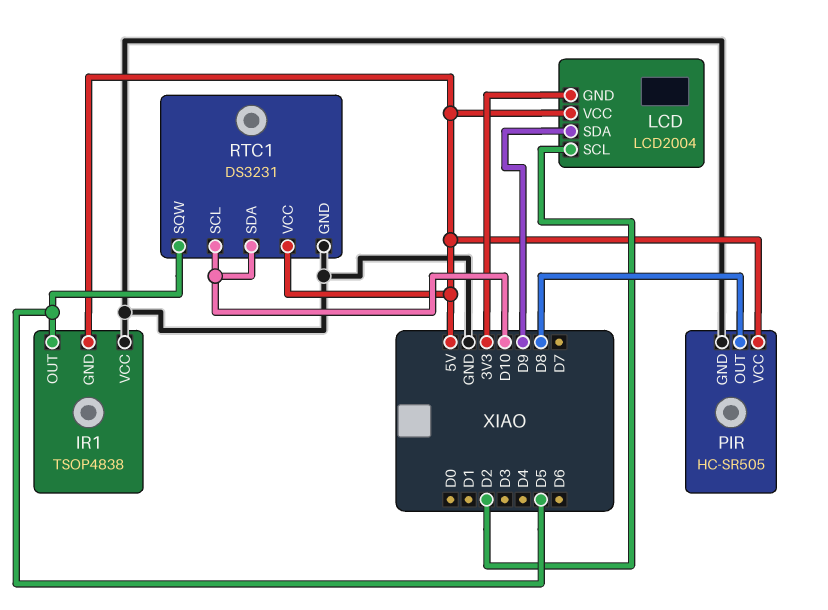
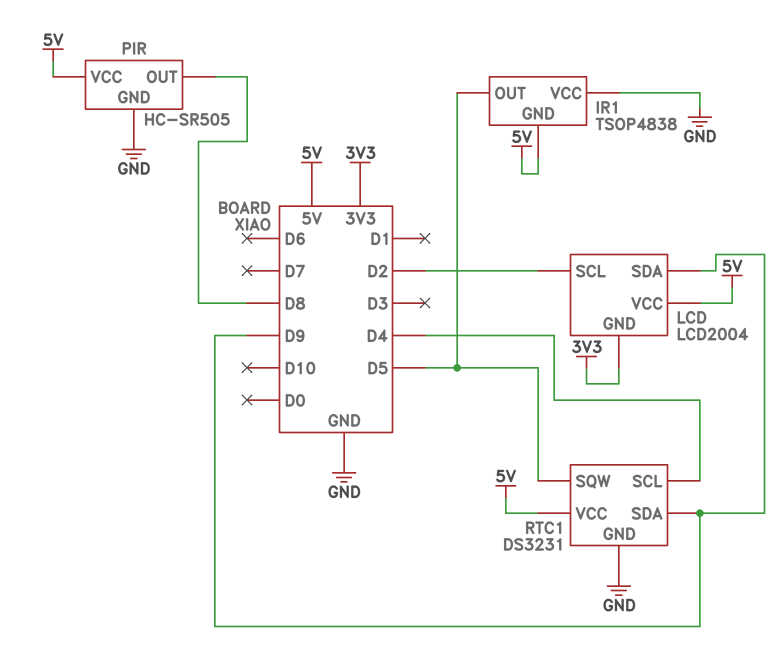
RTC1 pin SCL: D10 -> D4
RTC1 pin SDA: D10 -> D9

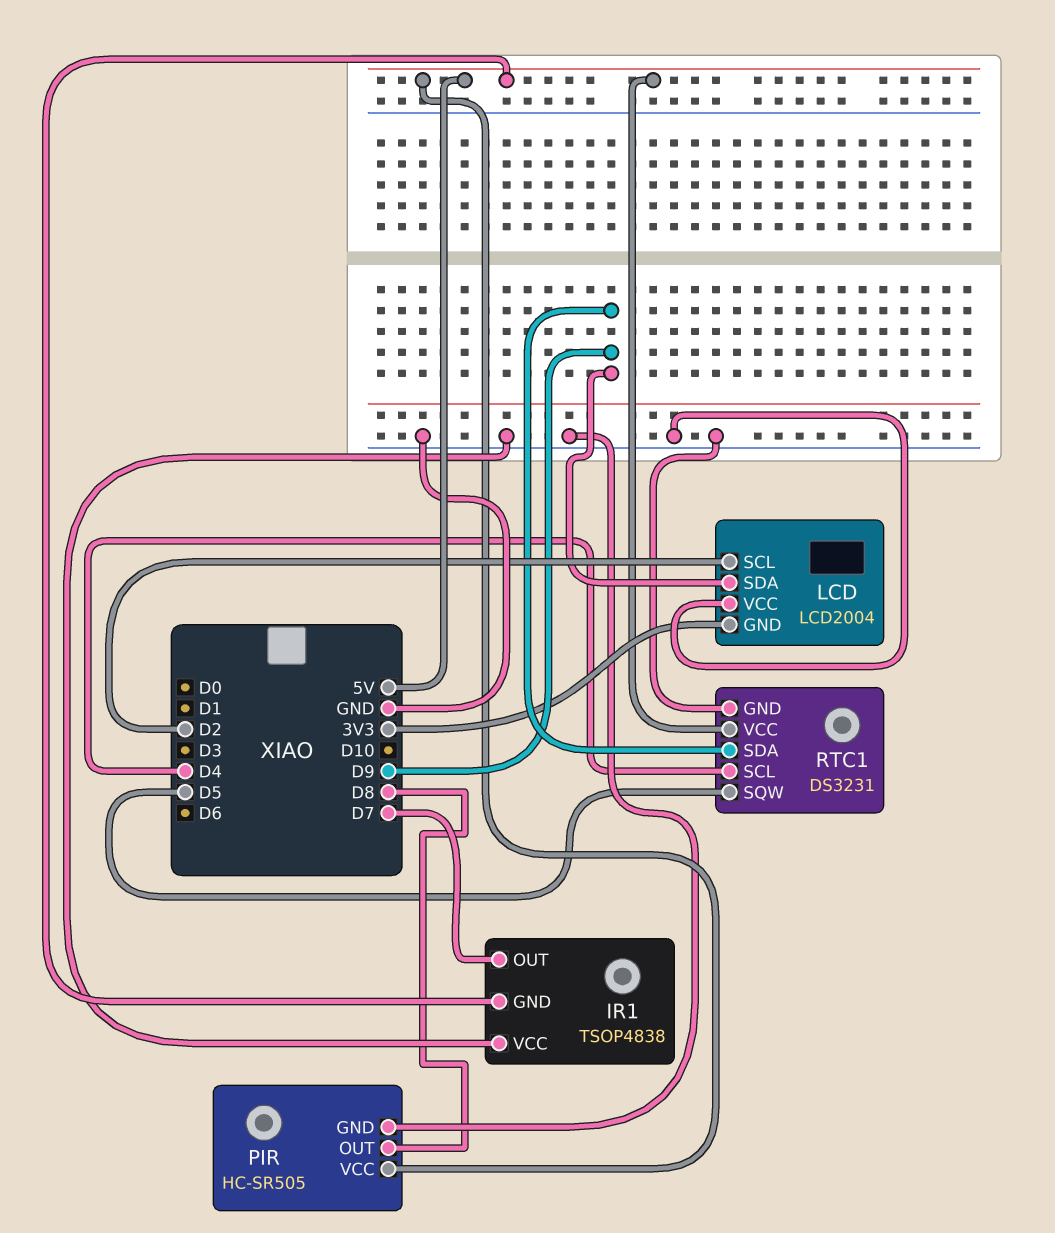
IR1 pin OUT: D5 -> D7
LCD pin VCC: 5V -> GND

